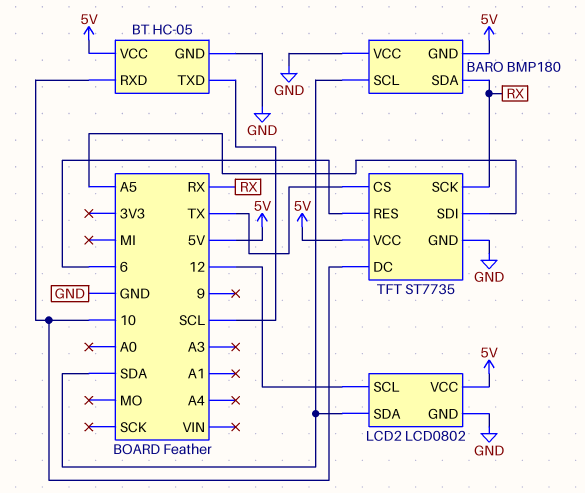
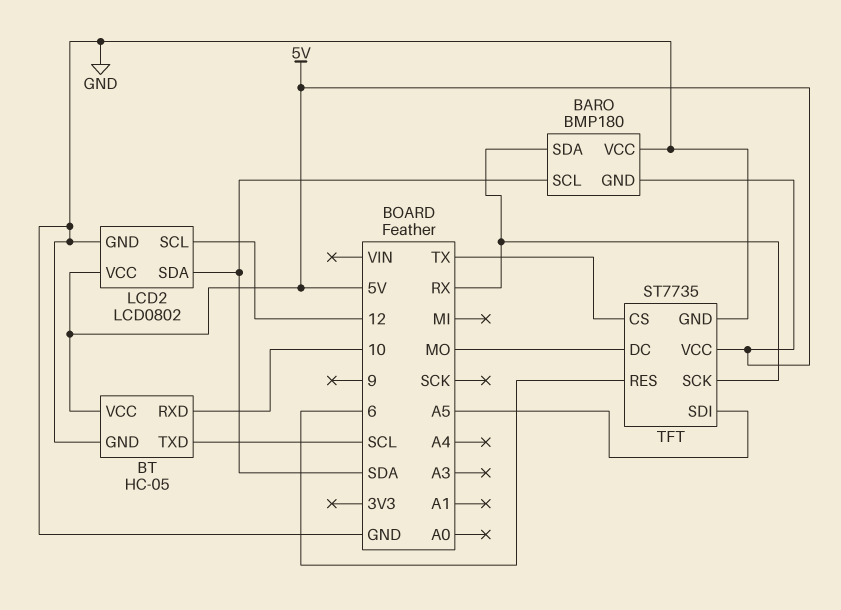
TFT pin DC: 10 -> MO

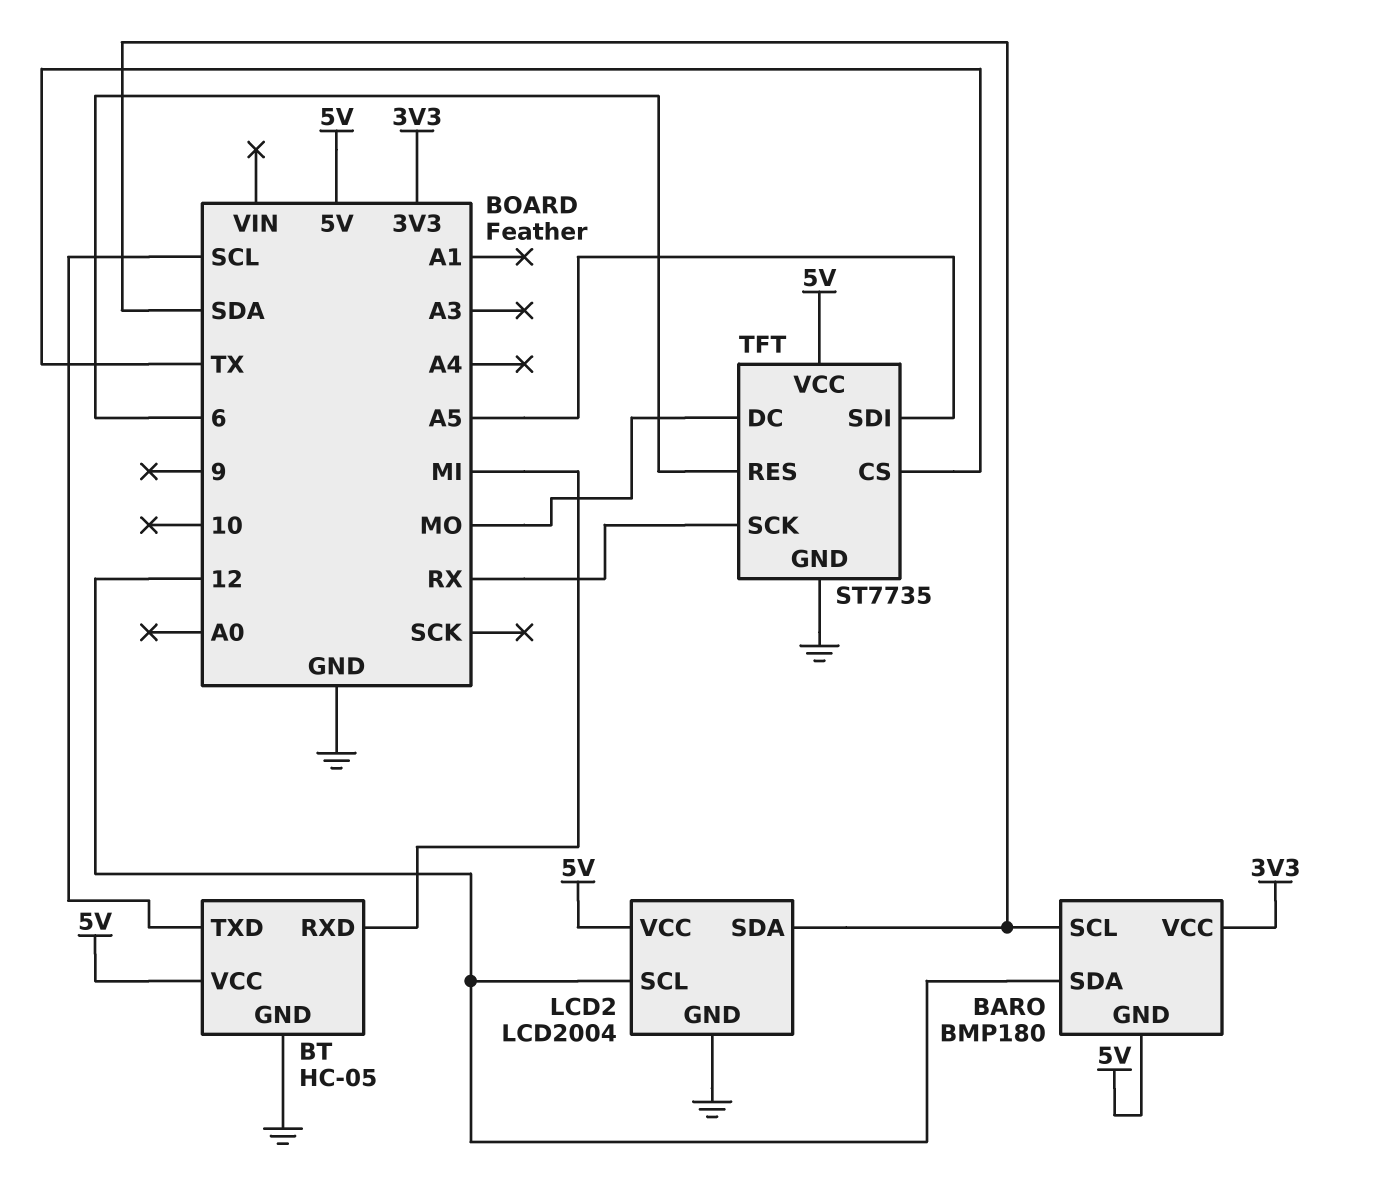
BARO pin SDA: RX -> 12
BARO pin VCC: GND -> 3V3
BT pin RXD: 10 -> MI
LCD2: LCD0802 -> LCD2004

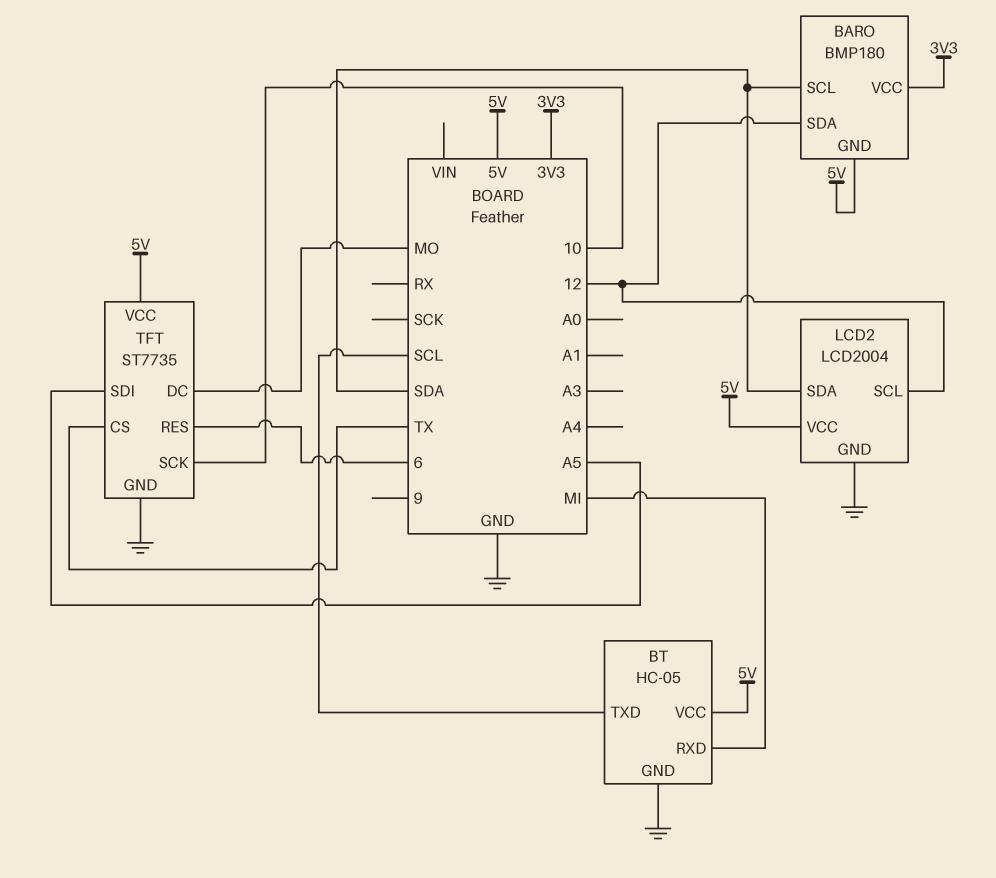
TFT pin SCK: RX -> 10

